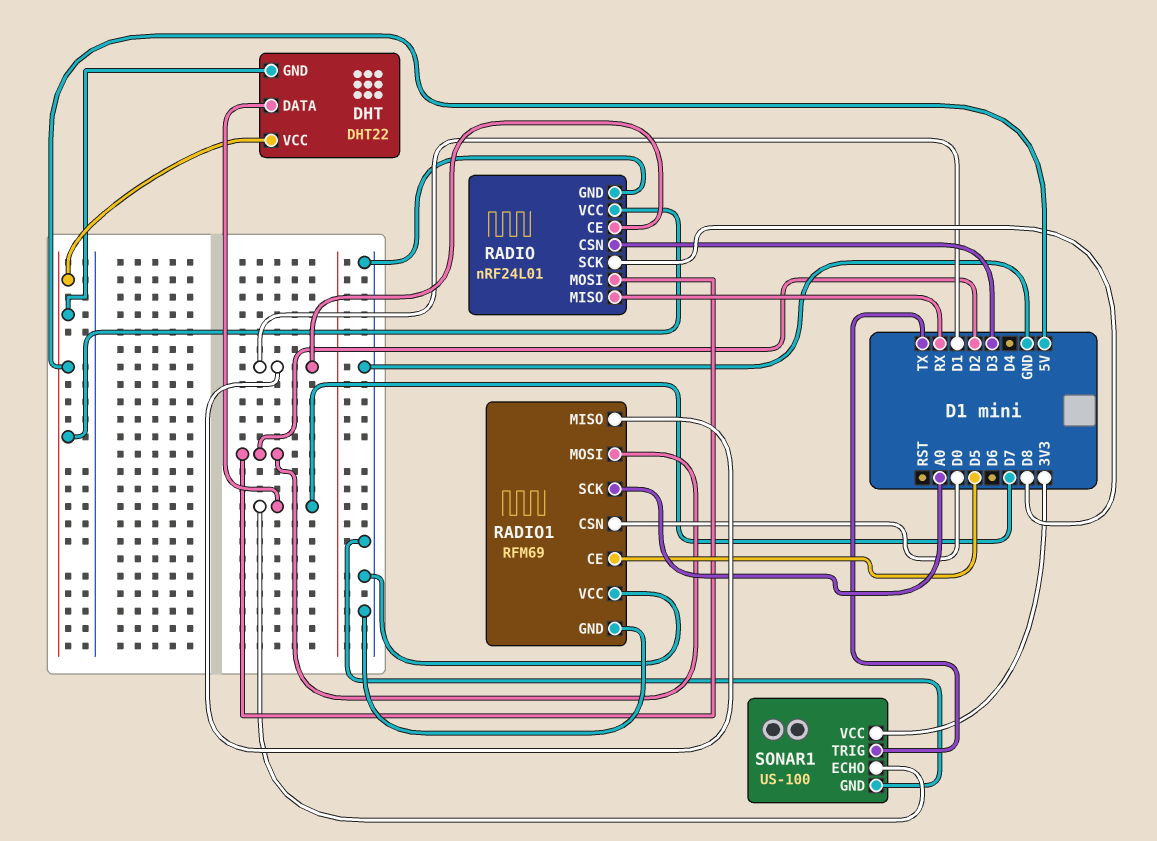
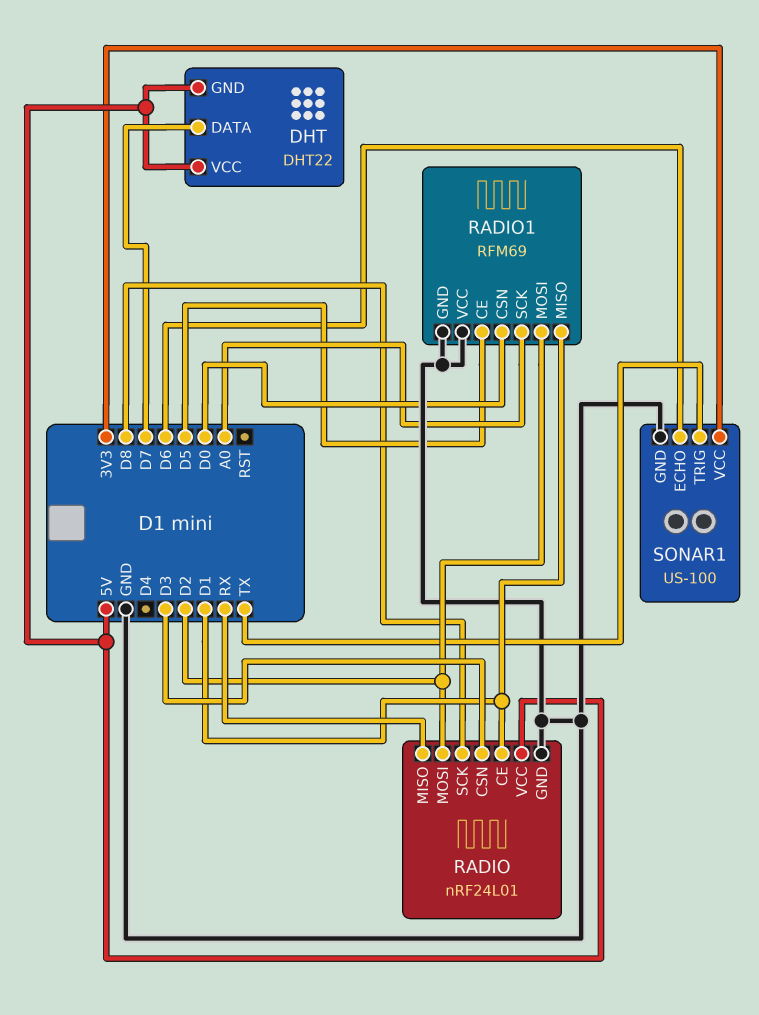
SONAR1 pin ECHO: D7 -> D6

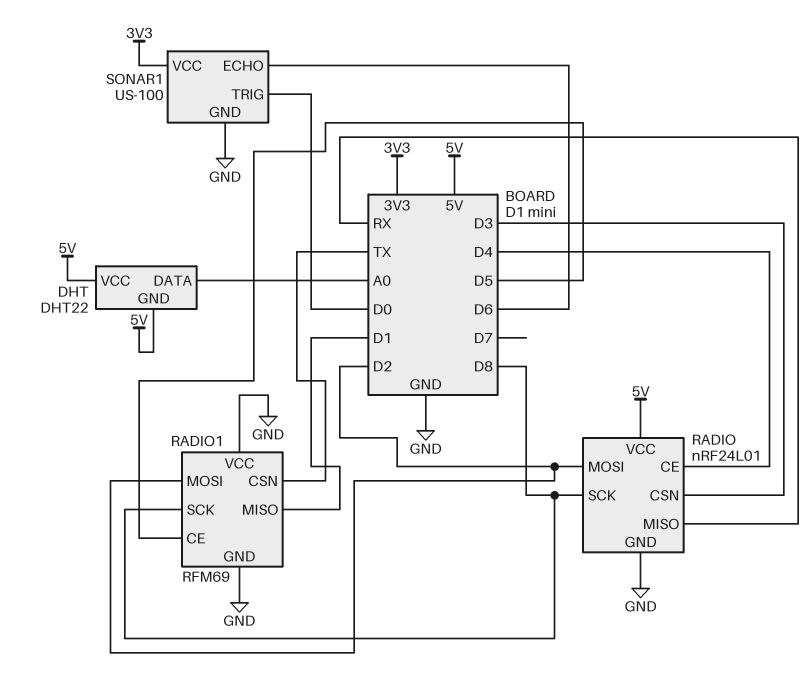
DHT pin DATA: D7 -> A0
RADIO pin CE: D1 -> D4
RADIO1 pin CSN: D0 -> TX
RADIO1 pin SCK: A0 -> D8
SONAR1 pin TRIG: TX -> D0

